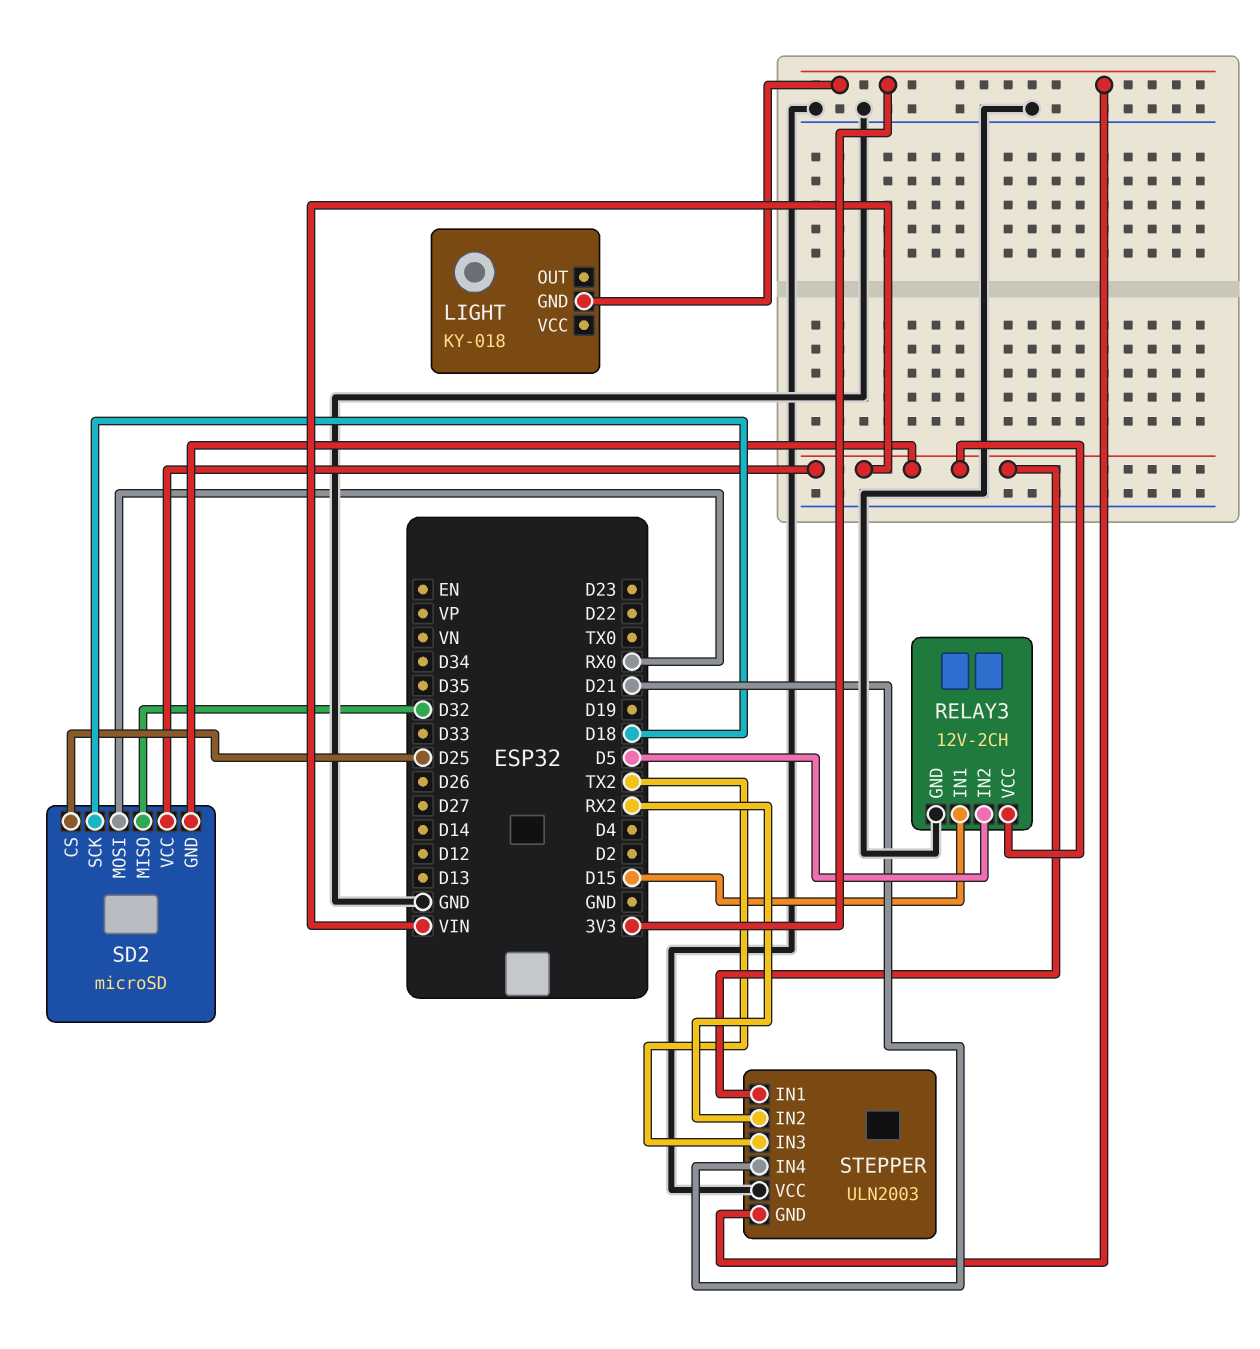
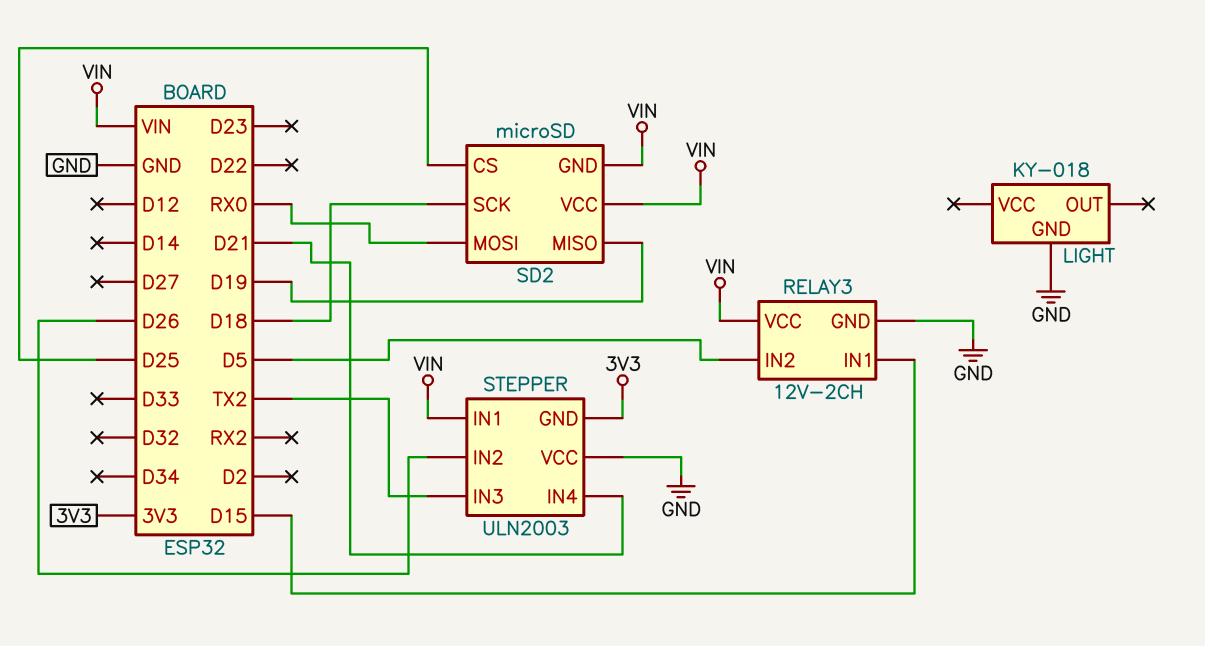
LIGHT pin GND: 3V3 -> GND
SD2 pin MISO: D32 -> D19
STEPPER pin IN2: RX2 -> D26

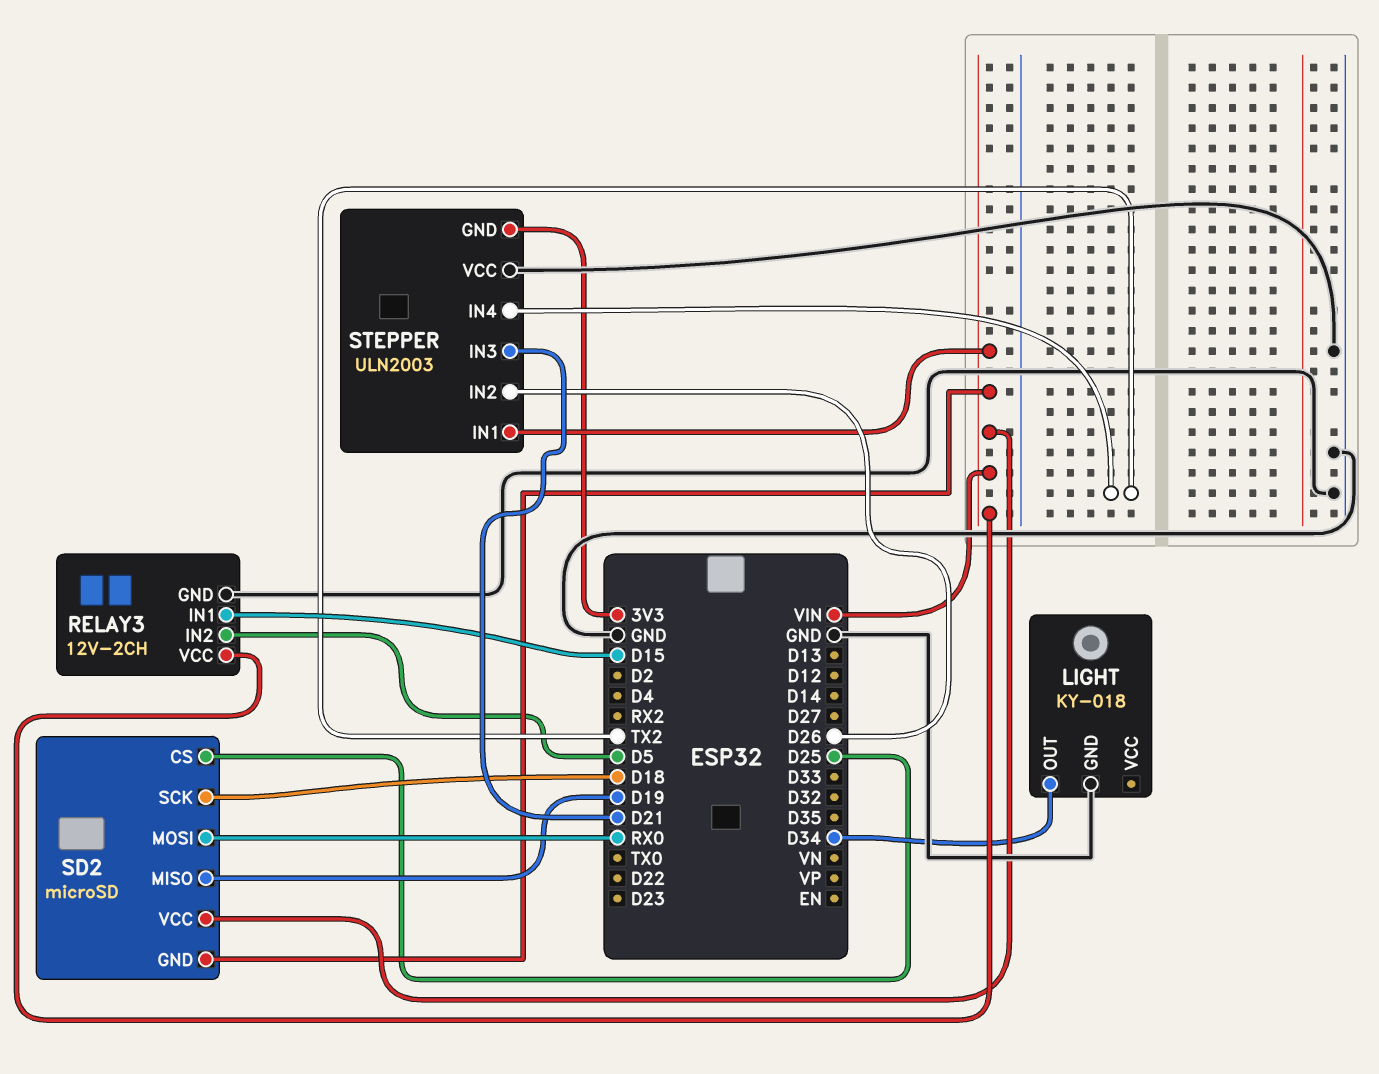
LIGHT pin OUT: none -> D34
STEPPER pin IN3: TX2 -> D21
STEPPER pin IN4: D21 -> TX2

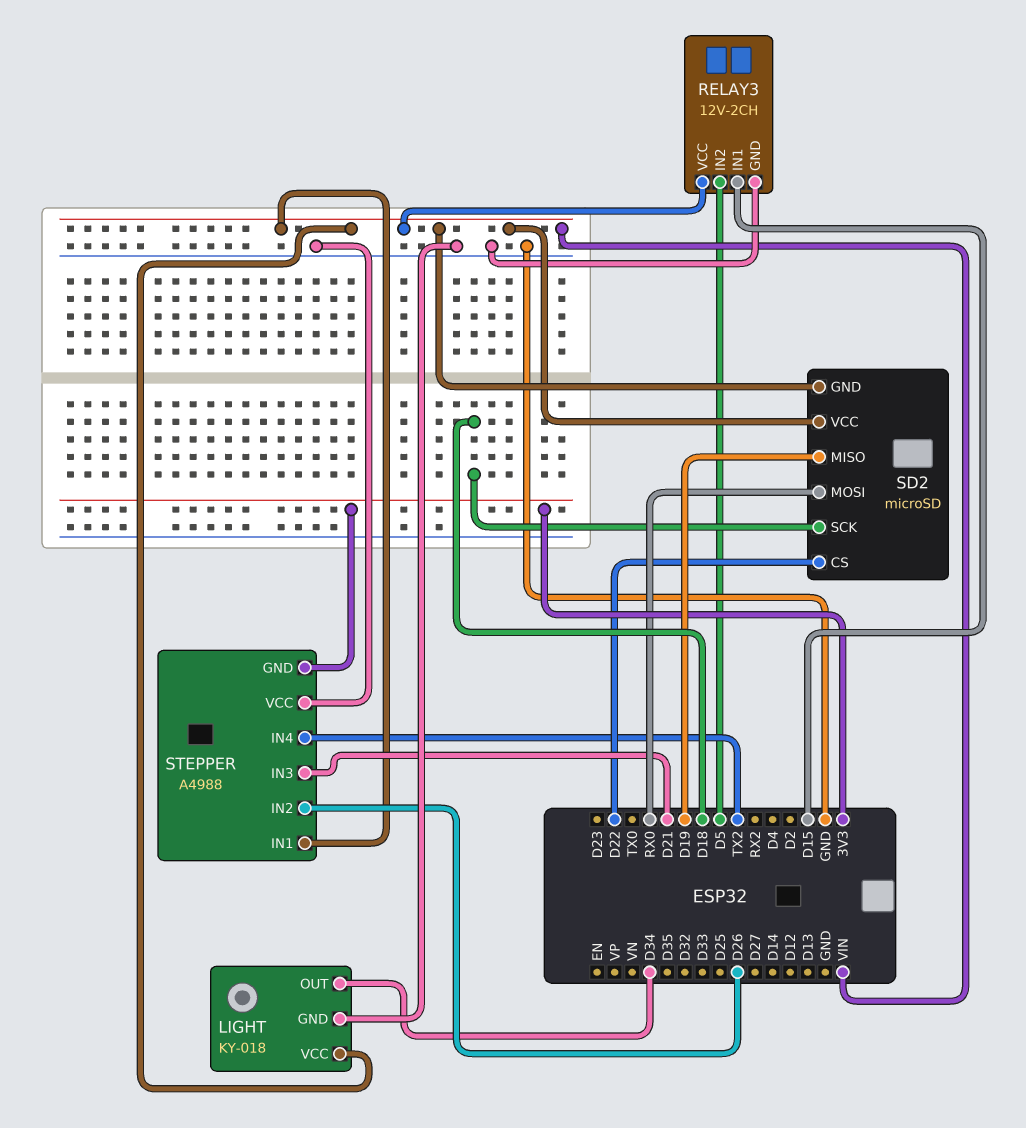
LIGHT pin VCC: none -> VIN
SD2 pin CS: D25 -> D22
STEPPER: ULN2003 -> A4988

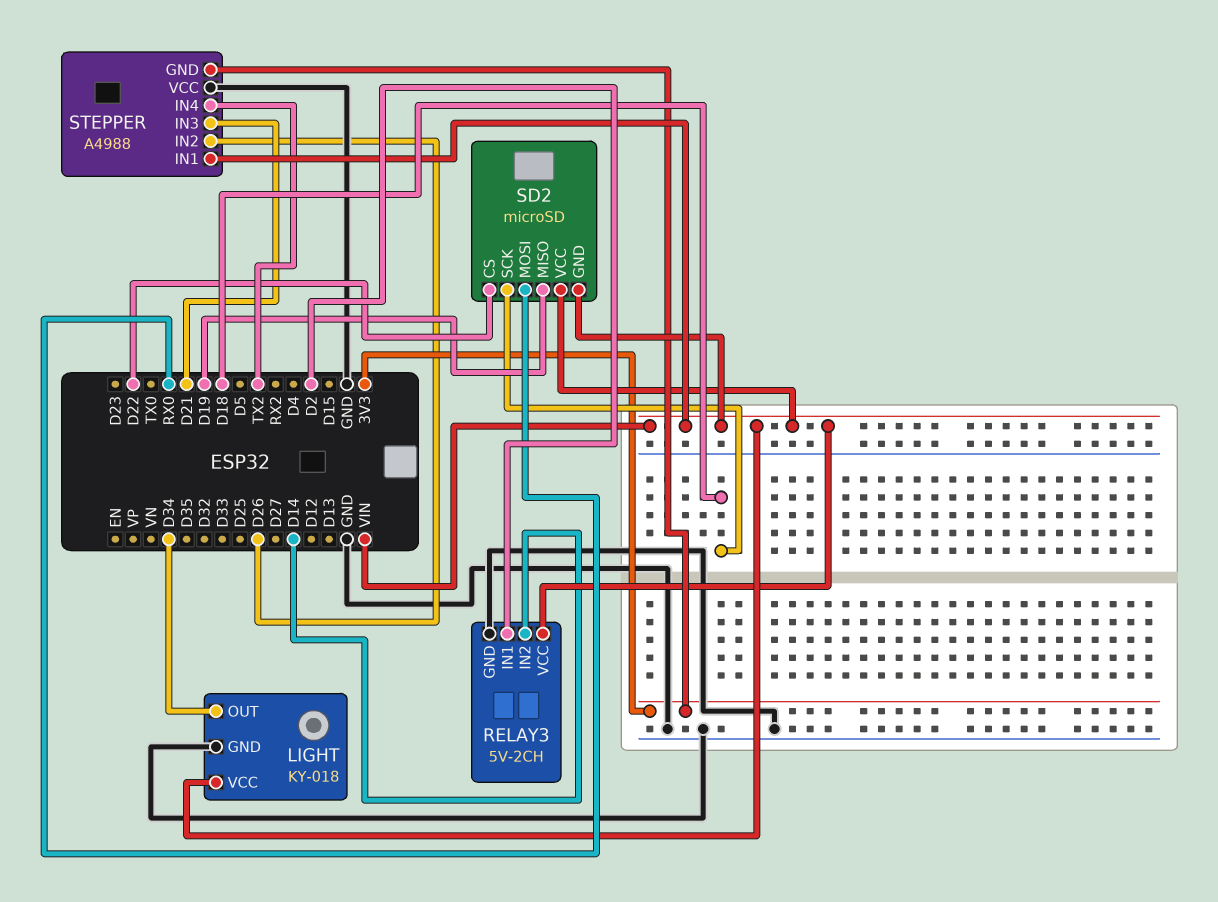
RELAY3: 12V-2CH -> 5V-2CH
RELAY3 pin IN1: D15 -> D2
RELAY3 pin IN2: D5 -> D14

